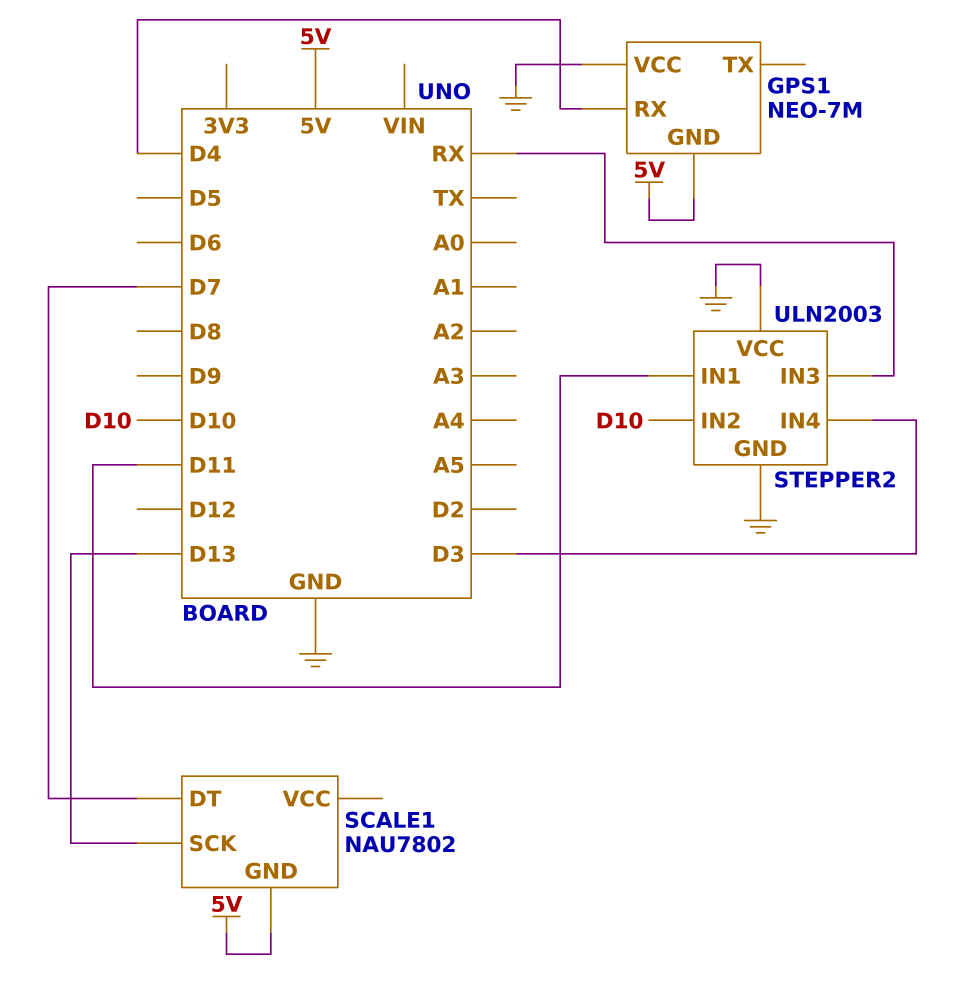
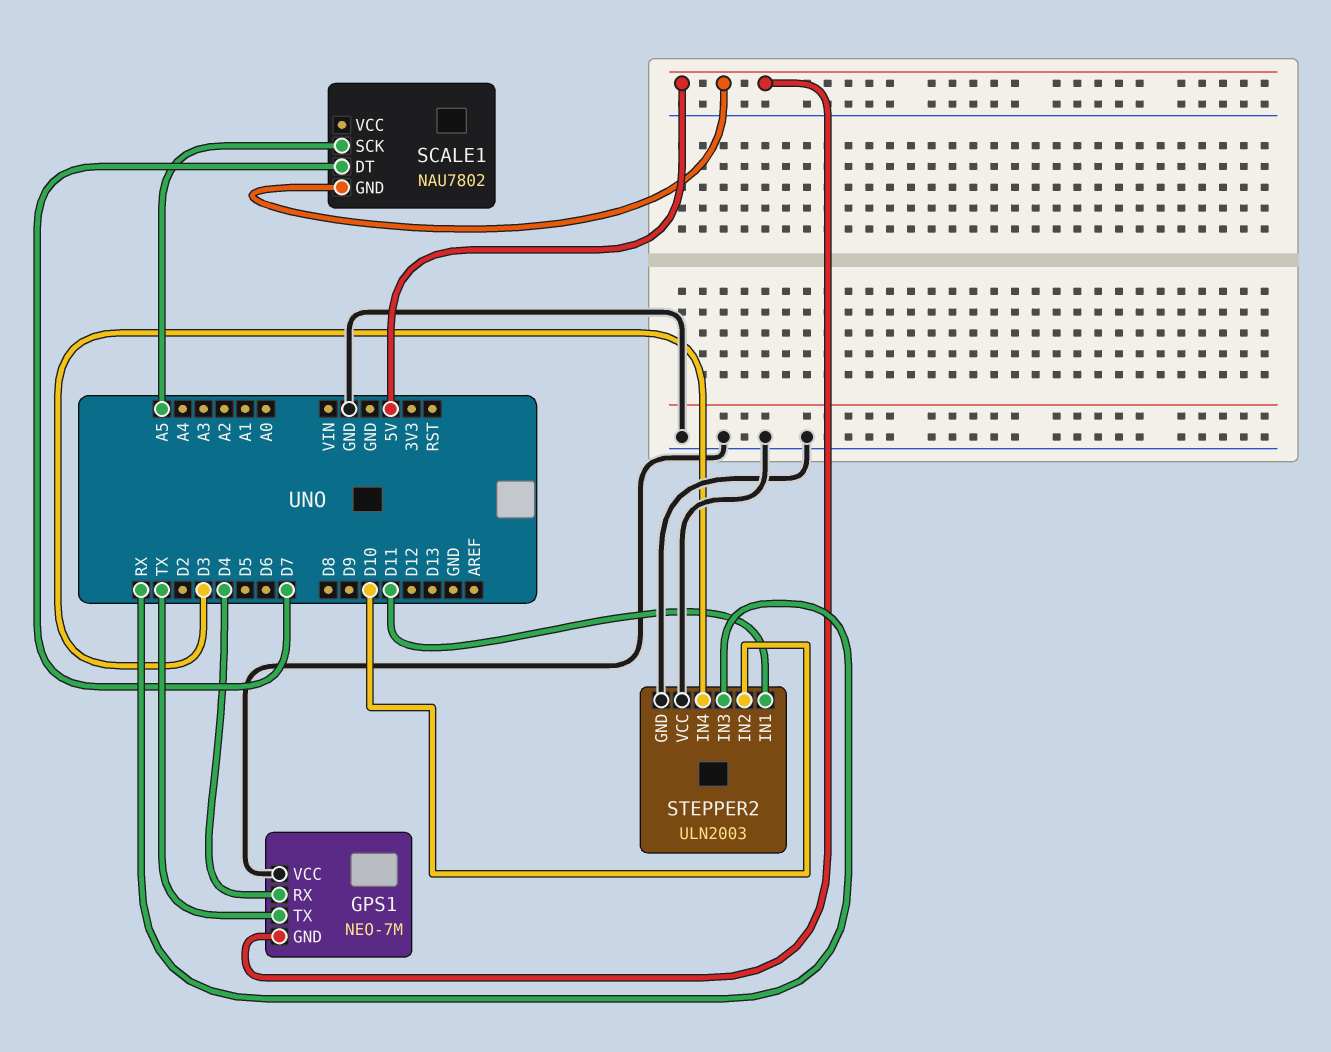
GPS1 pin TX: none -> TX
SCALE1 pin SCK: D13 -> A5

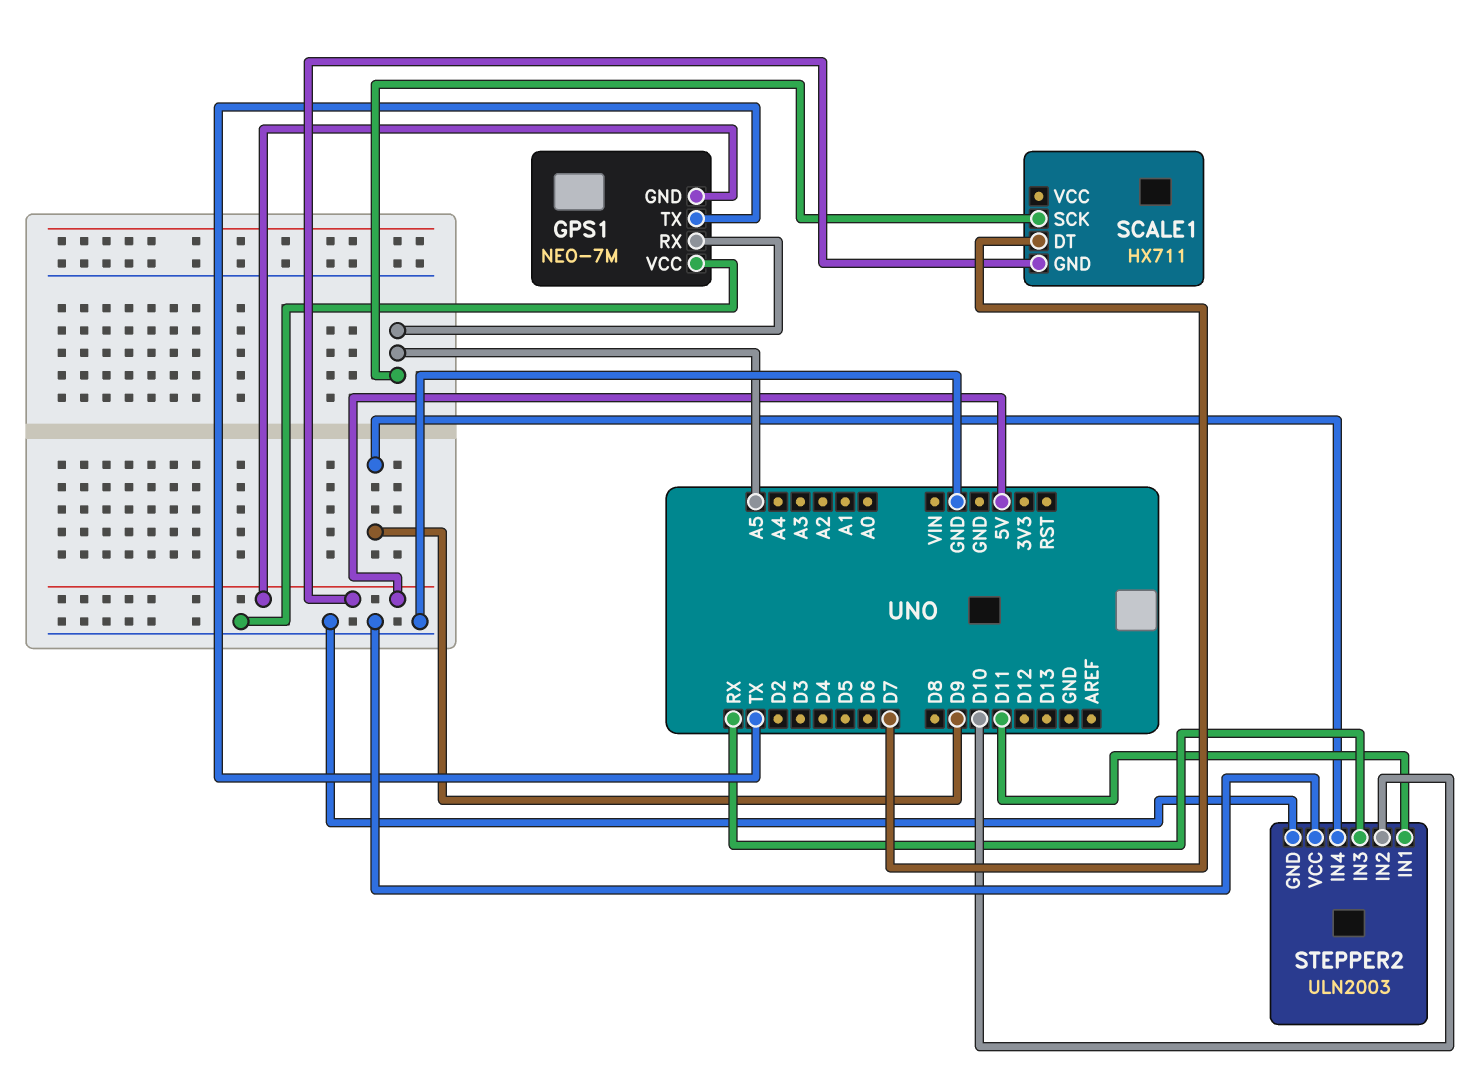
GPS1 pin RX: D4 -> A5
SCALE1: NAU7802 -> HX711
STEPPER2 pin IN4: D3 -> D9

